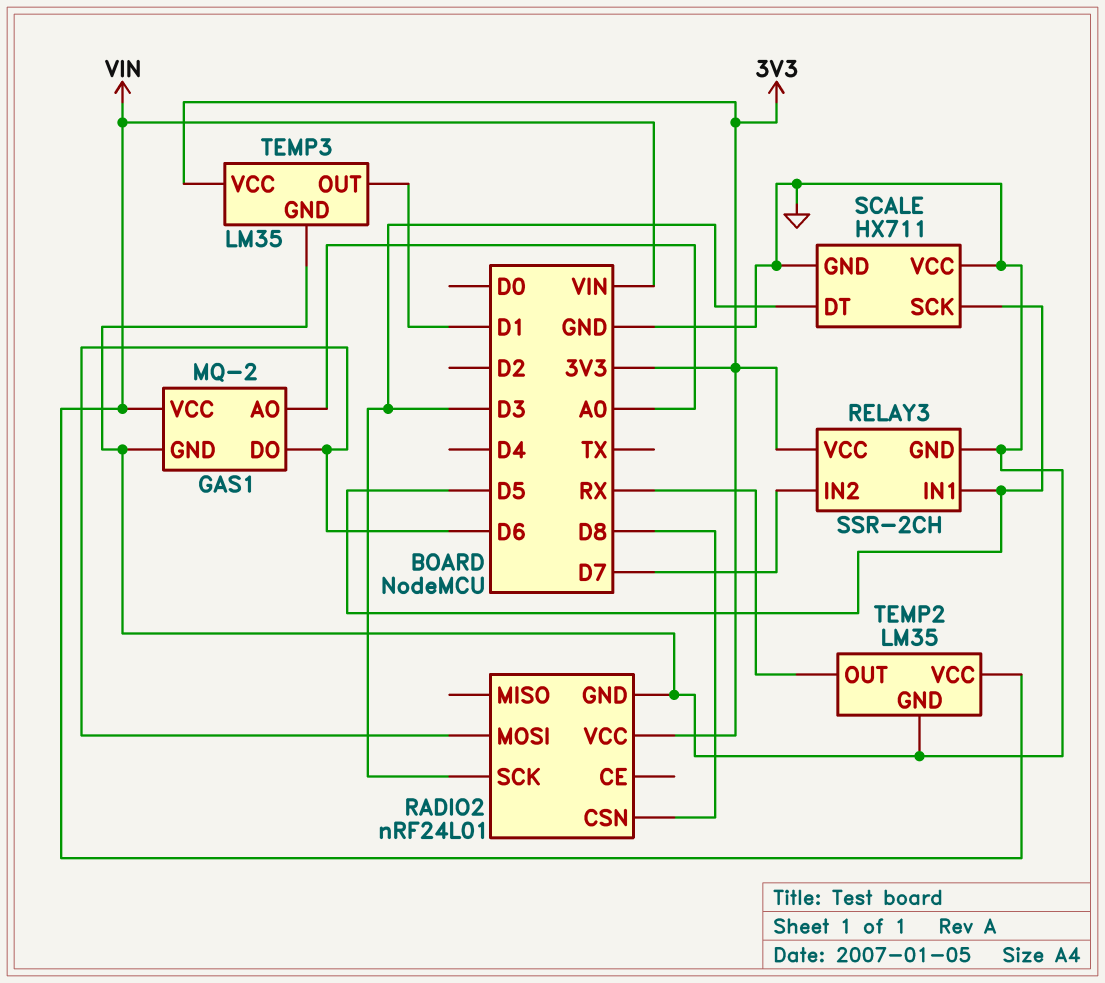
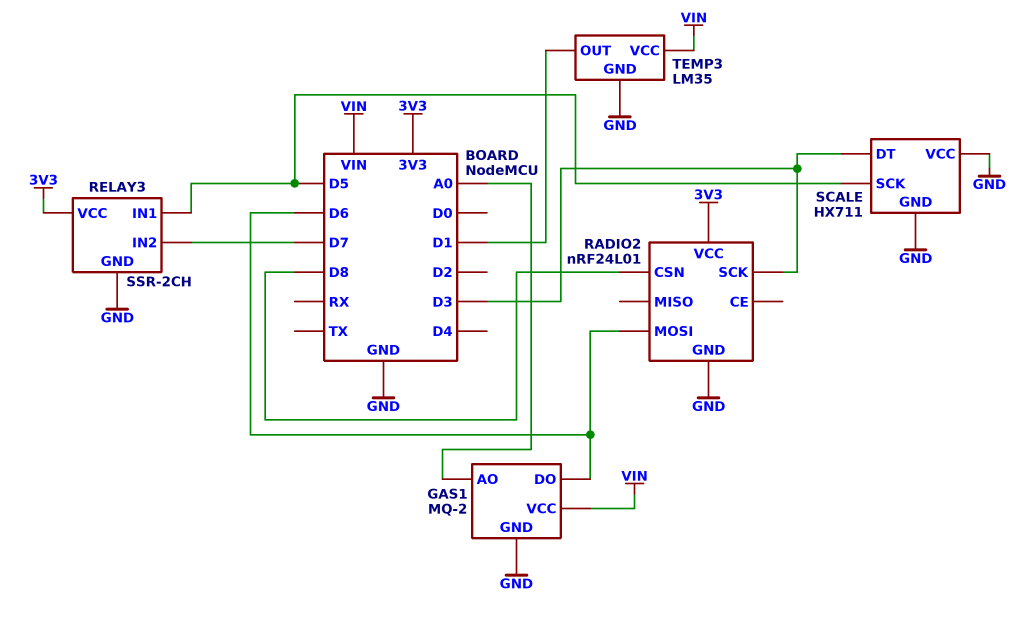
TEMP2: LM35 -> none
TEMP2 pin GND: GND -> none
TEMP2 pin OUT: RX -> none
TEMP2 pin VCC: VIN -> none
TEMP3 pin VCC: 3V3 -> VIN

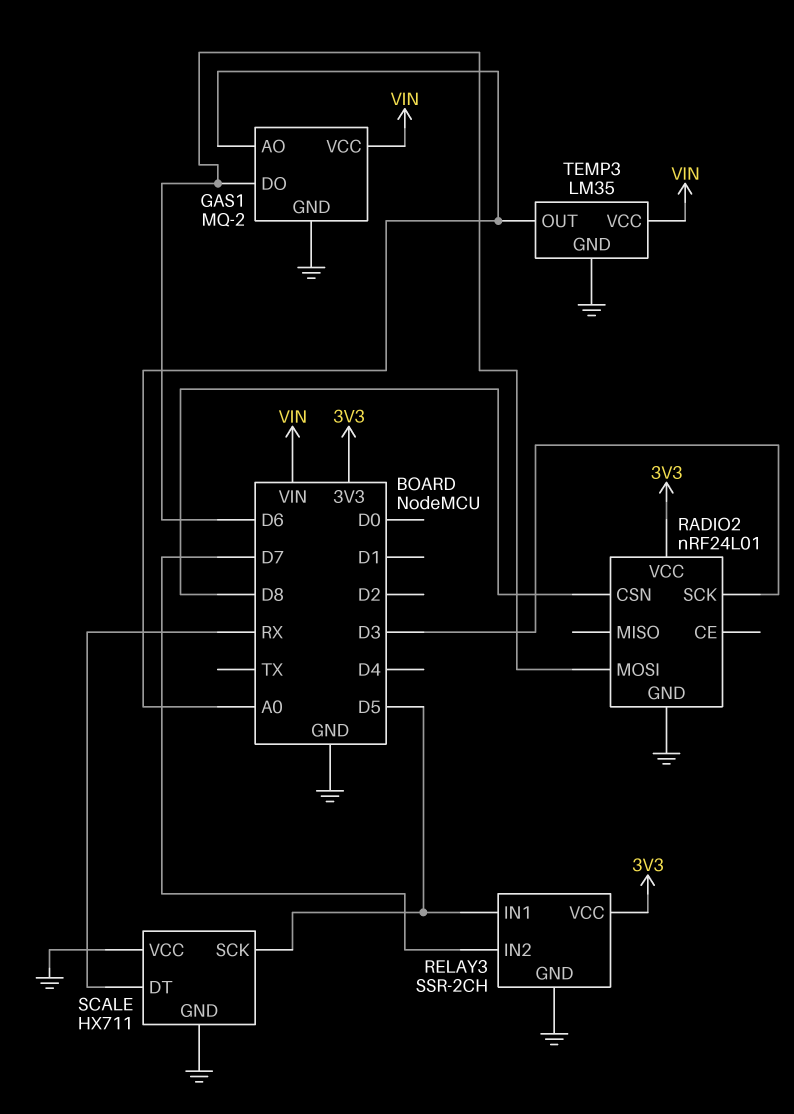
SCALE pin DT: D3 -> RX
TEMP3 pin OUT: D1 -> A0

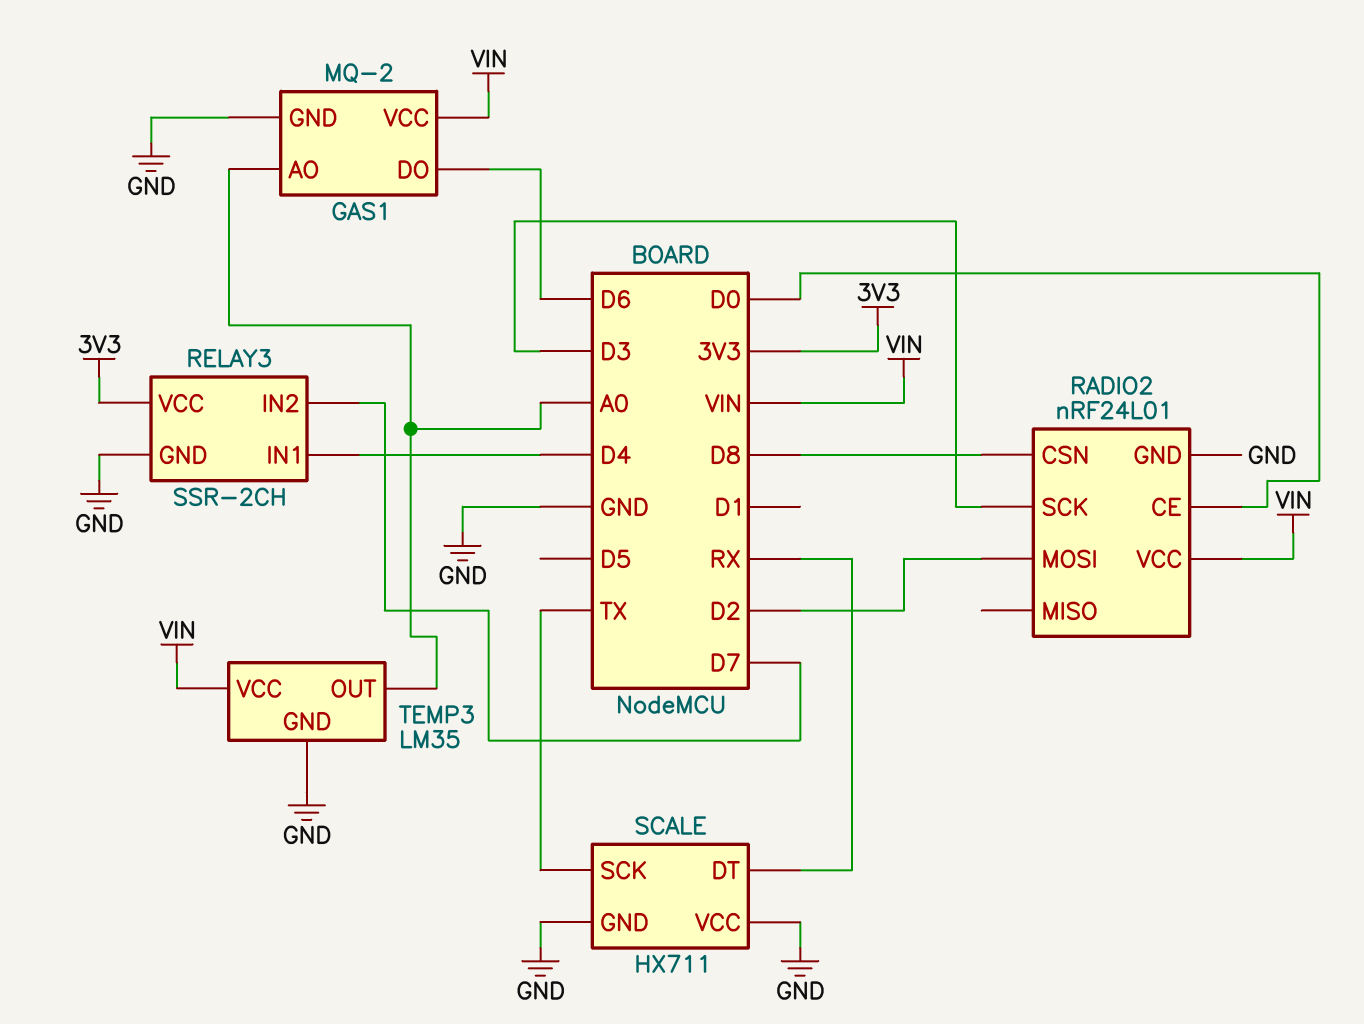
RADIO2 pin CE: none -> D0
RADIO2 pin MOSI: D6 -> D2
RADIO2 pin VCC: 3V3 -> VIN
RELAY3 pin IN1: D5 -> D4
SCALE pin SCK: D5 -> TX

